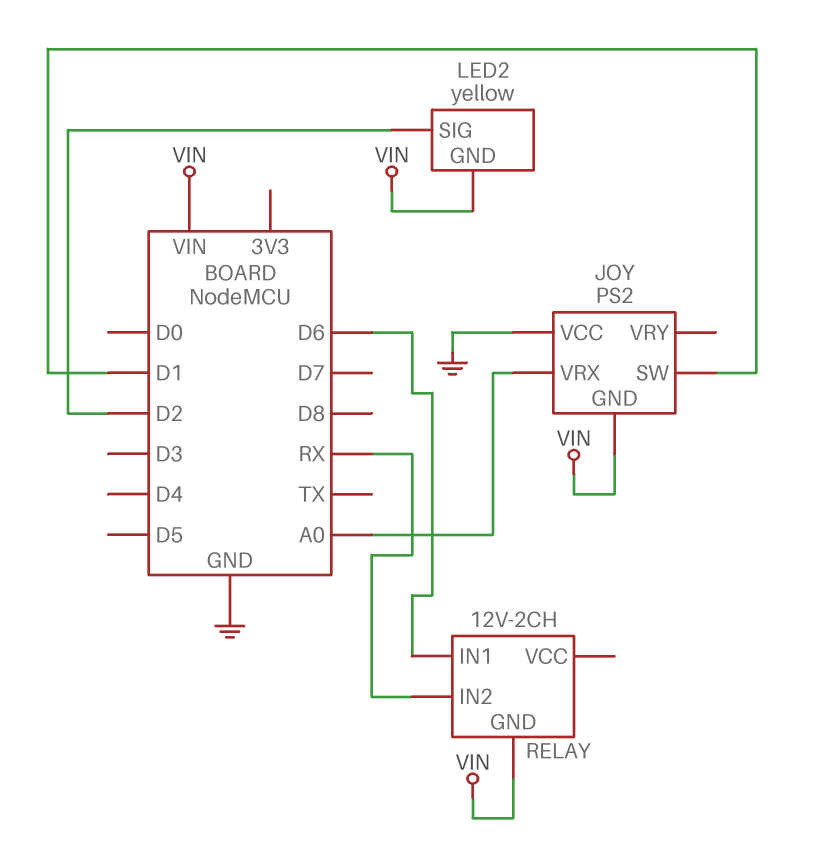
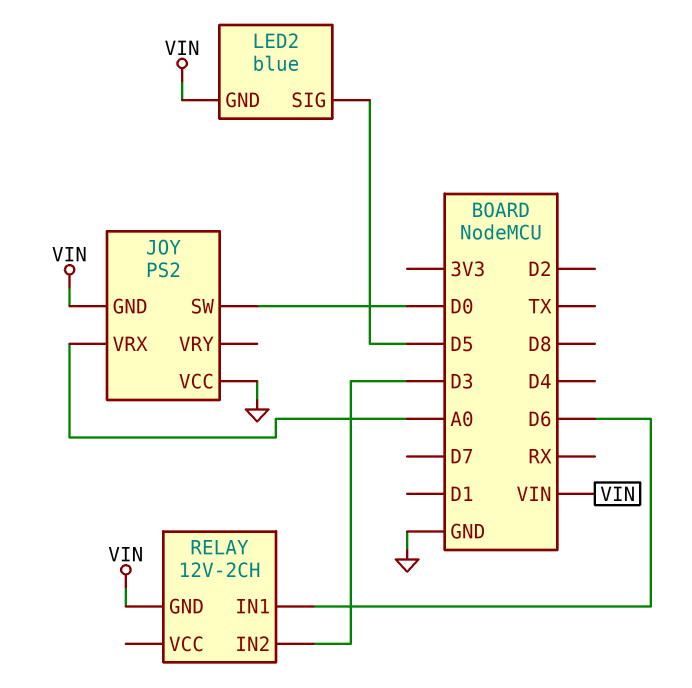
JOY pin SW: D1 -> D0
LED2: yellow -> blue
LED2 pin SIG: D2 -> D5
RELAY pin IN2: RX -> D3

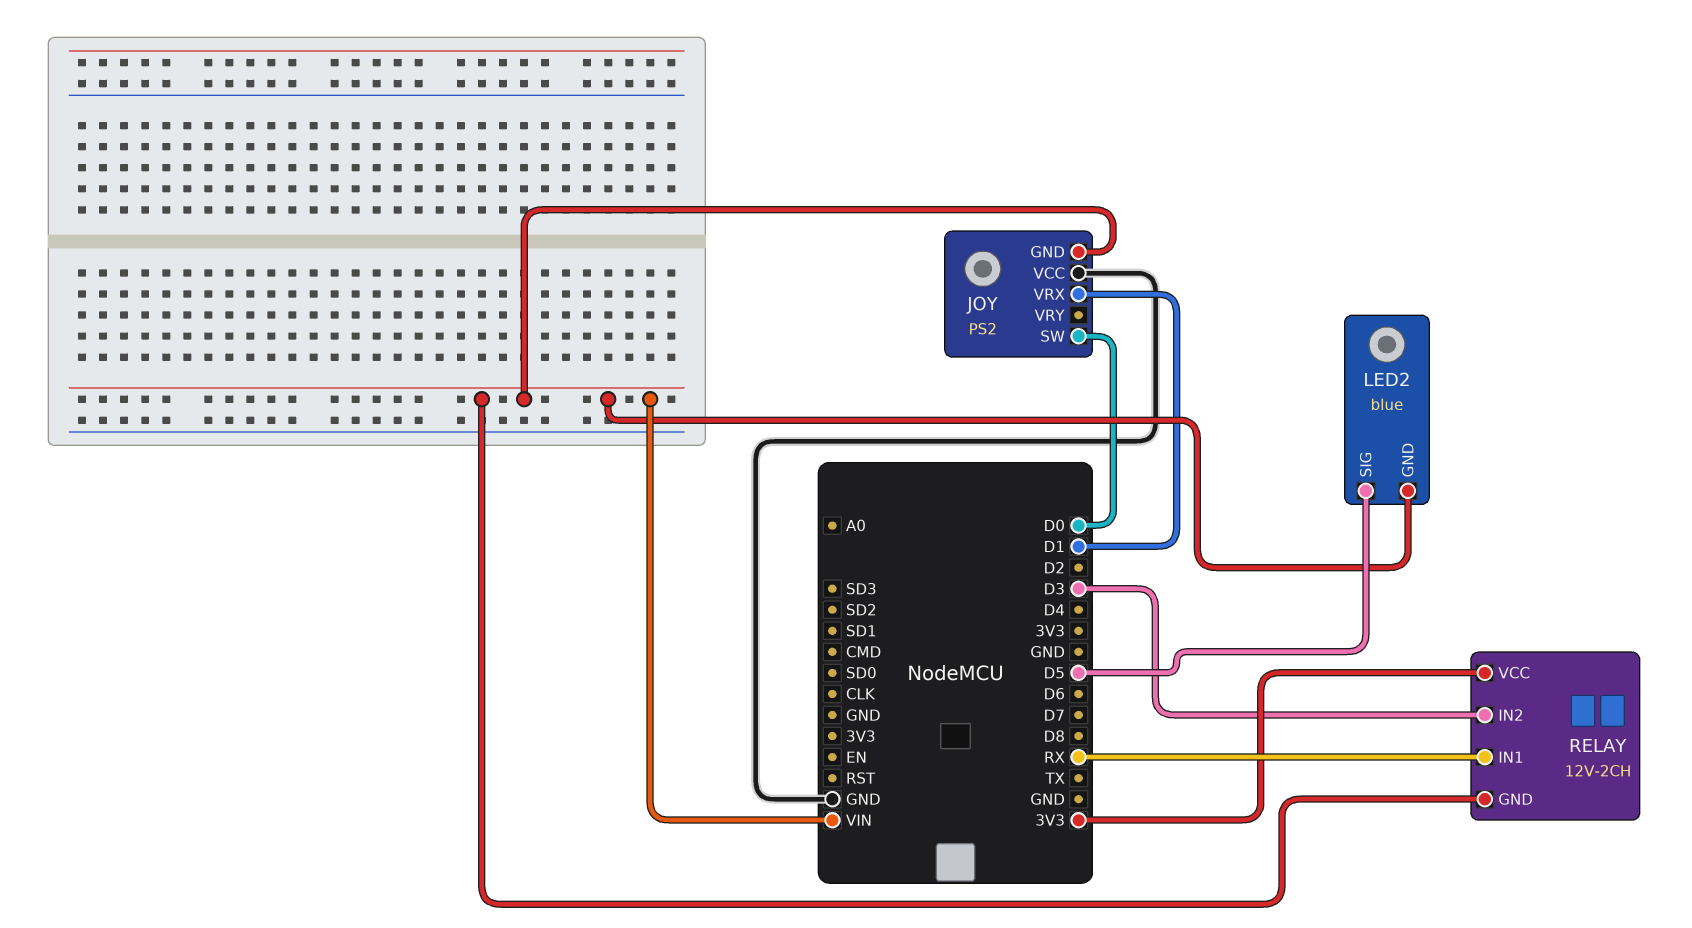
JOY pin VRX: A0 -> D1
RELAY pin IN1: D6 -> RX
RELAY pin VCC: none -> 3V3

